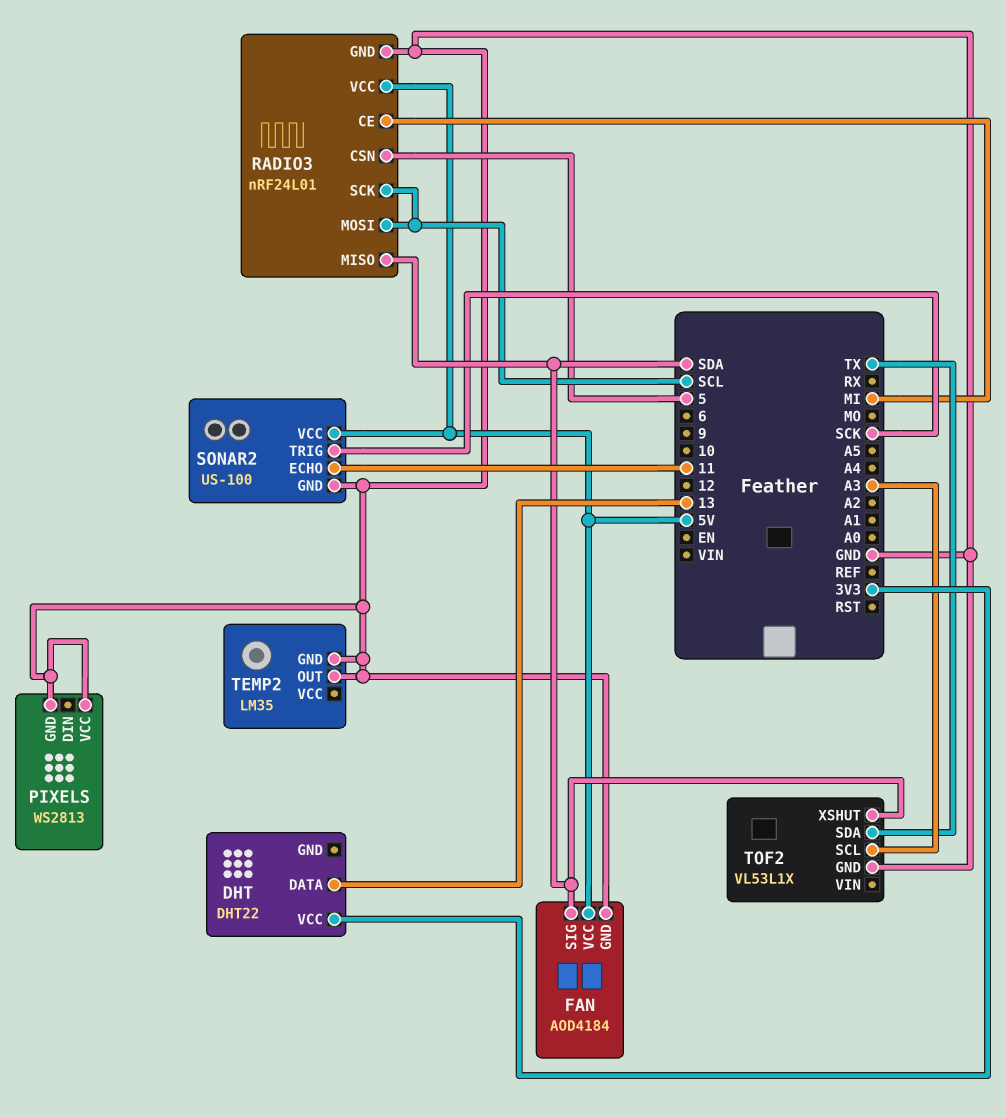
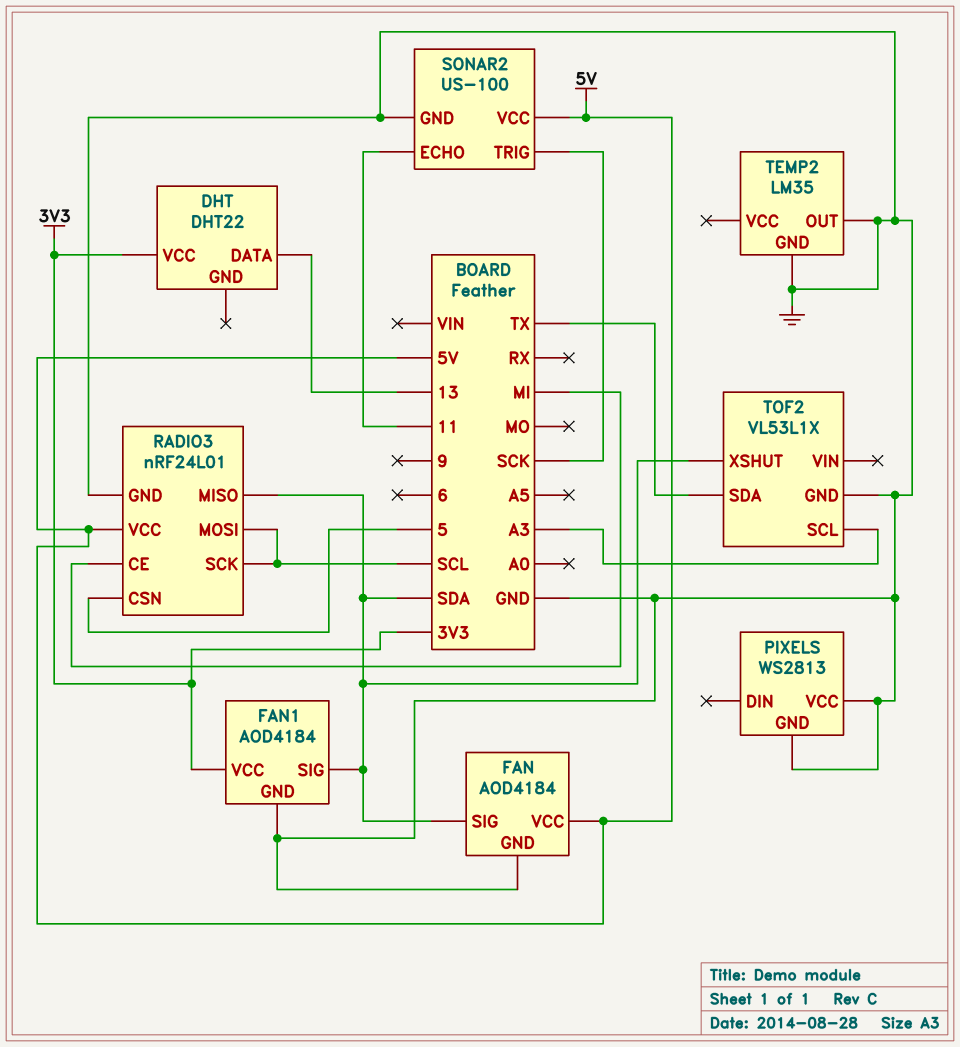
FAN1: none -> AOD4184
FAN1 pin GND: none -> GND
FAN1 pin SIG: none -> SDA
FAN1 pin VCC: none -> 3V3

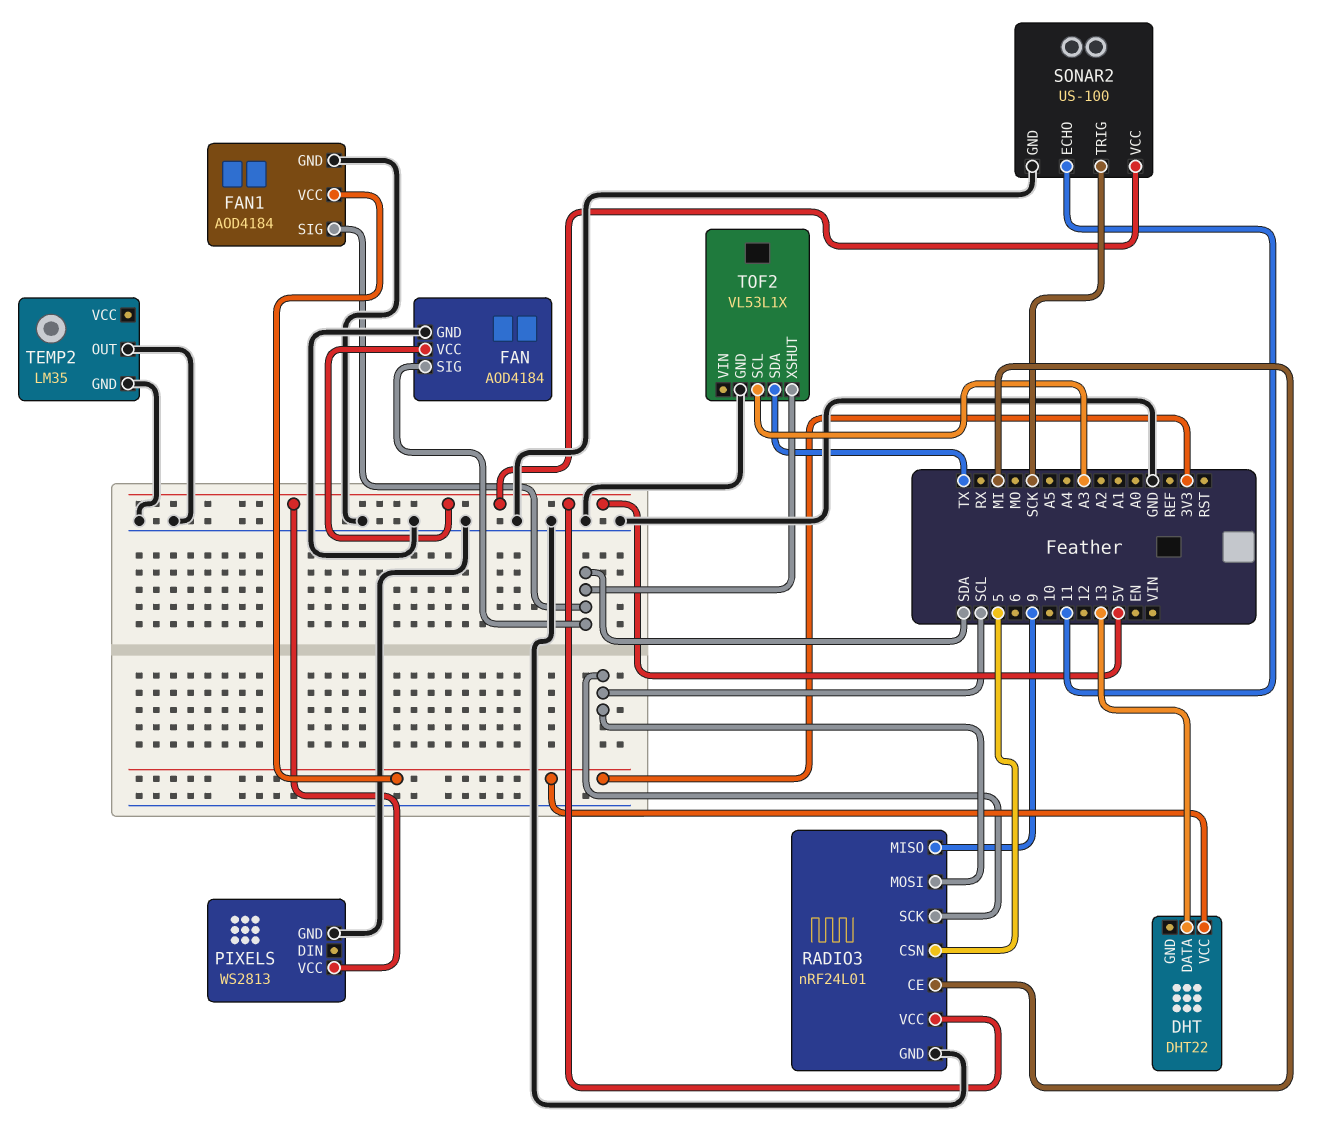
PIXELS pin VCC: GND -> 5V
RADIO3 pin MISO: SDA -> 9

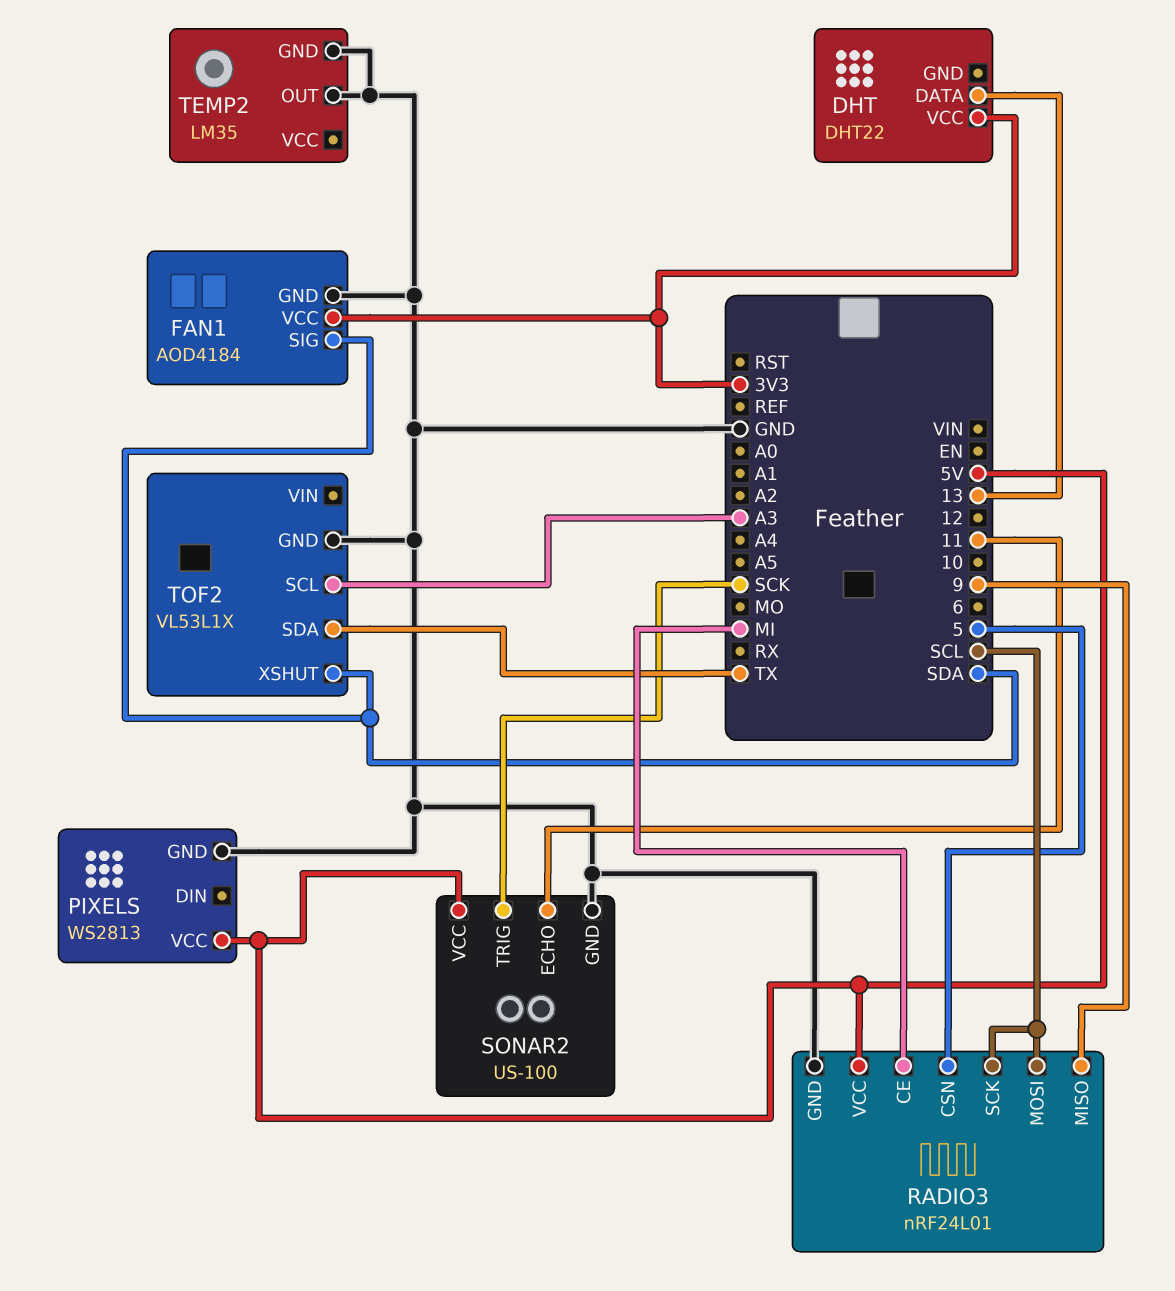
FAN: AOD4184 -> none
FAN pin GND: GND -> none
FAN pin SIG: SDA -> none
FAN pin VCC: 5V -> none

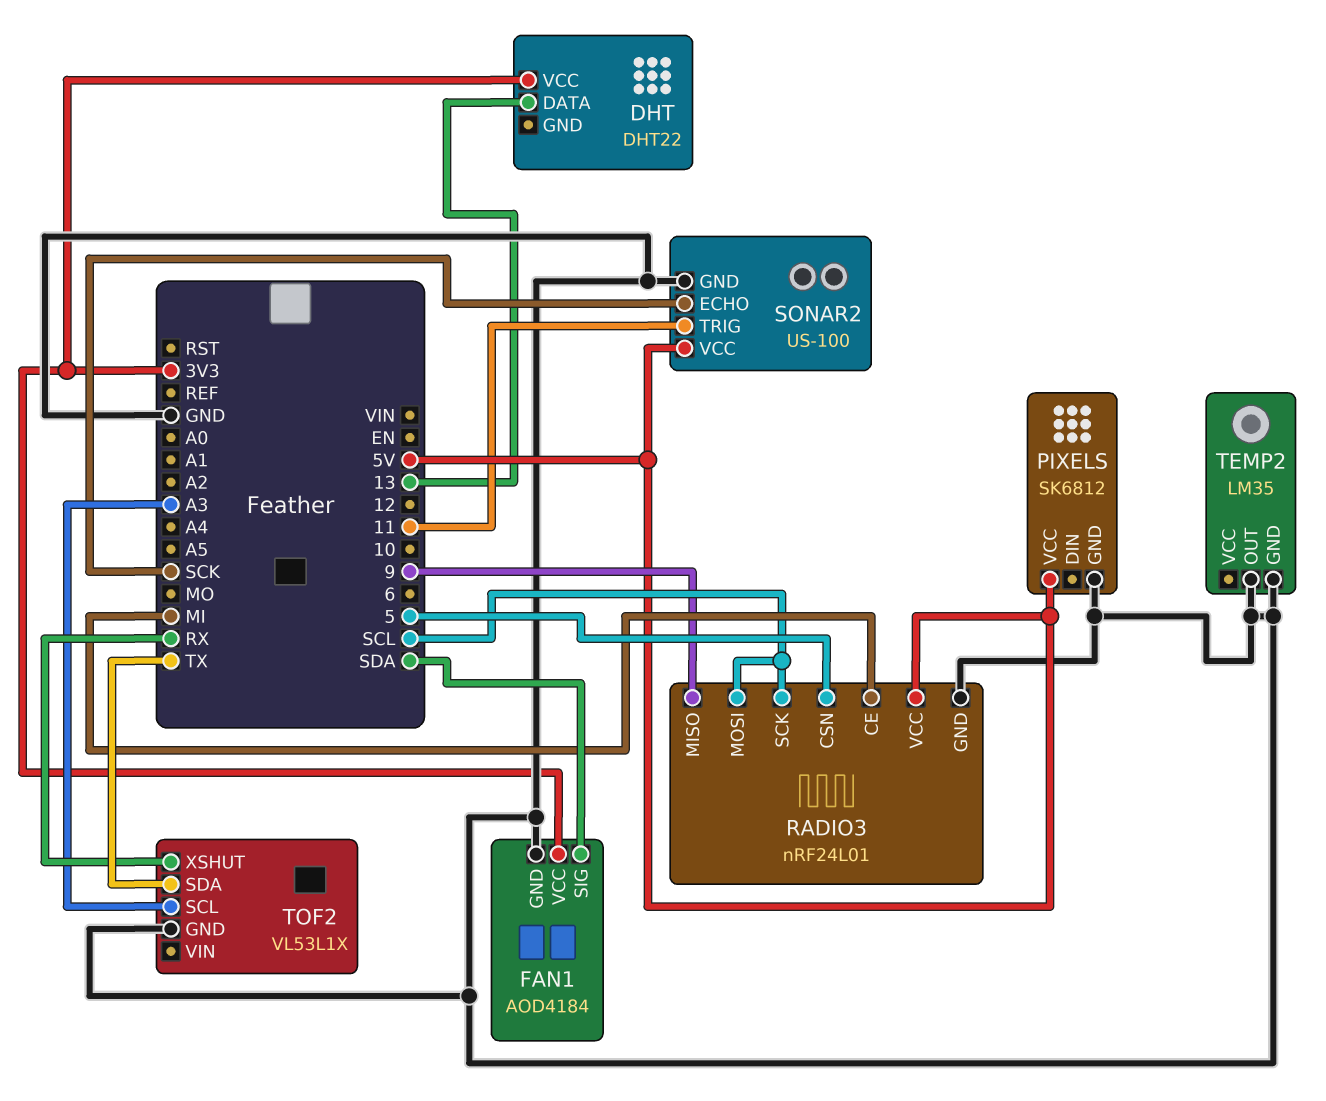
PIXELS: WS2813 -> SK6812
SONAR2 pin ECHO: 11 -> SCK
SONAR2 pin TRIG: SCK -> 11
TOF2 pin XSHUT: SDA -> RX

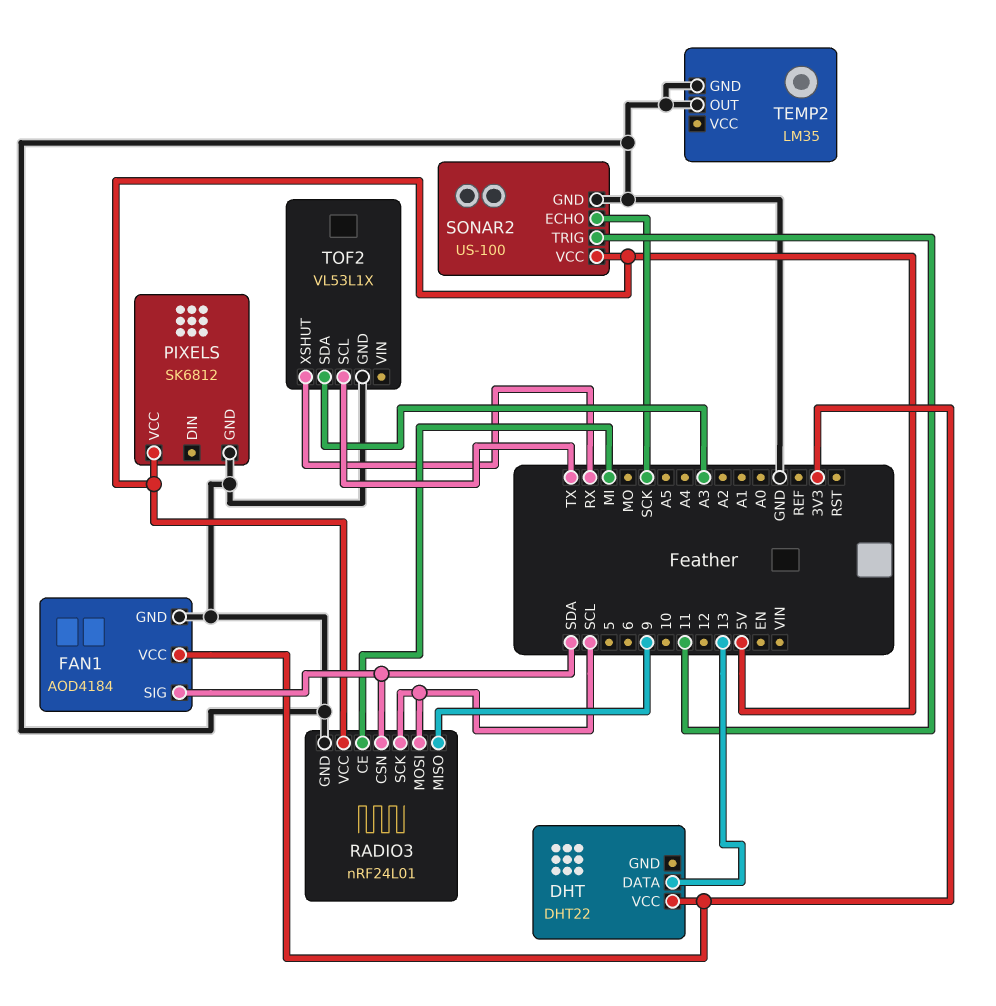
RADIO3 pin CSN: 5 -> SDA
TOF2 pin SCL: A3 -> TX
TOF2 pin SDA: TX -> A3

